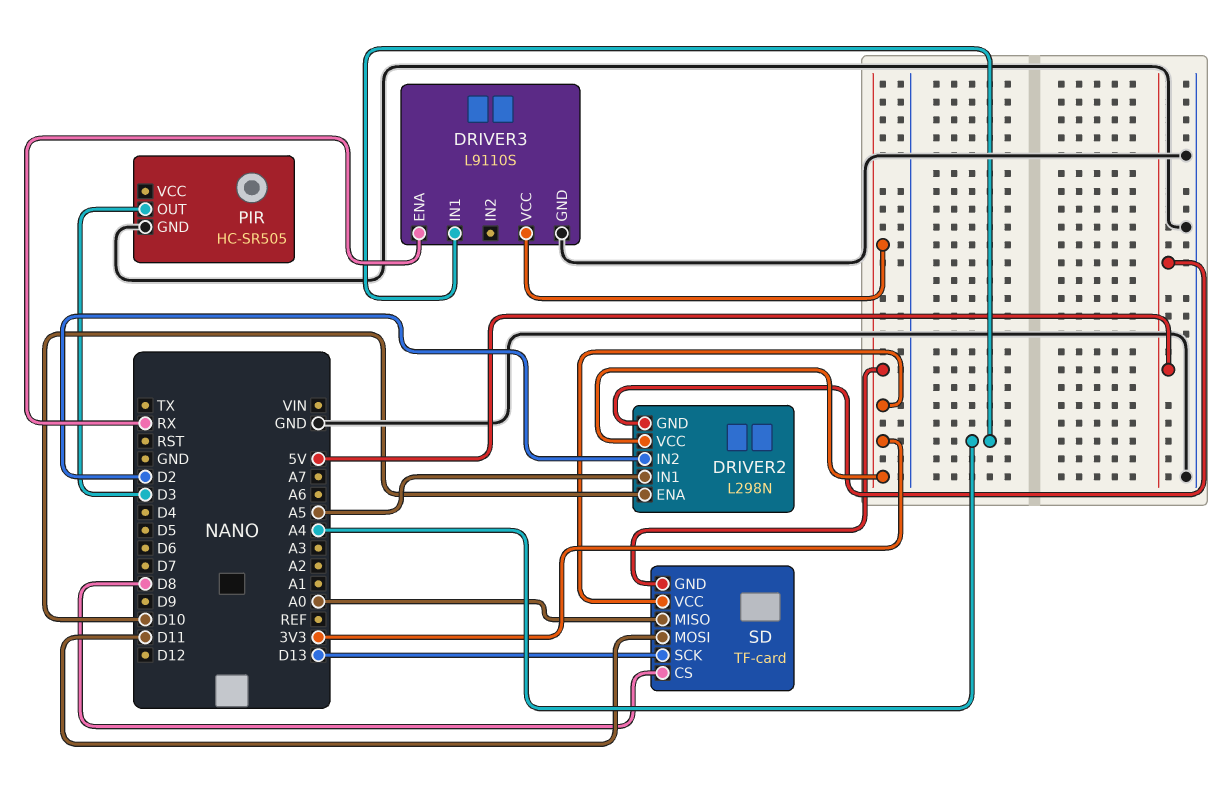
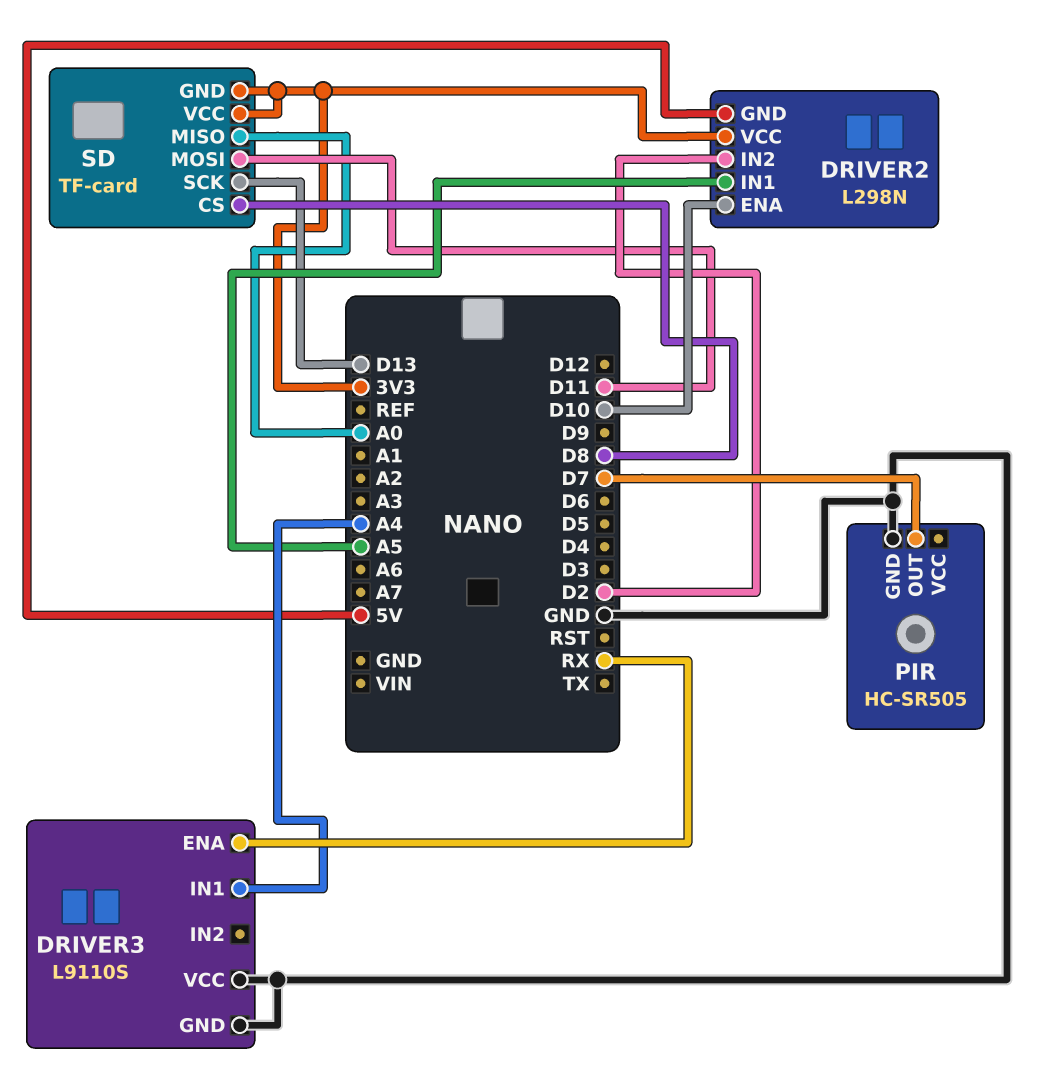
DRIVER3 pin VCC: 3V3 -> GND
PIR pin OUT: D3 -> D7

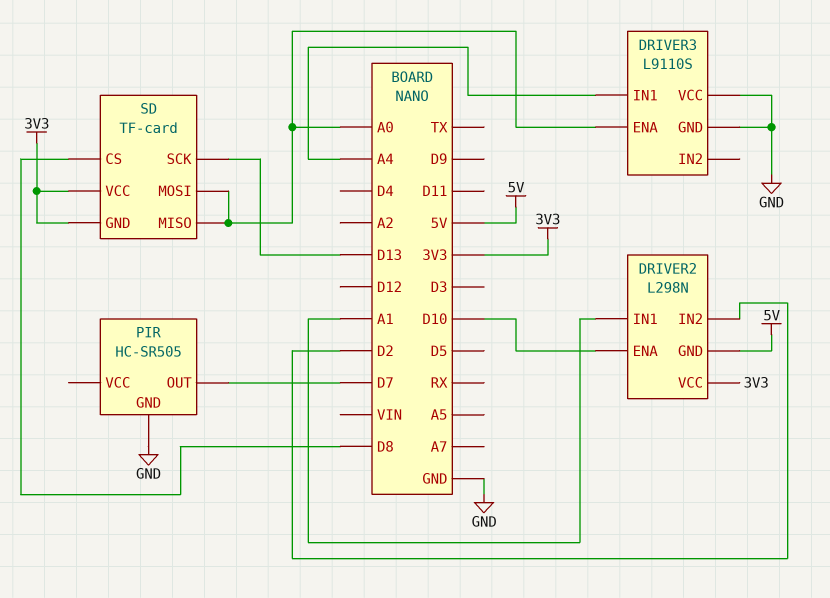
DRIVER2 pin IN1: A5 -> A1
DRIVER3 pin ENA: RX -> A0
SD pin MOSI: D11 -> A0

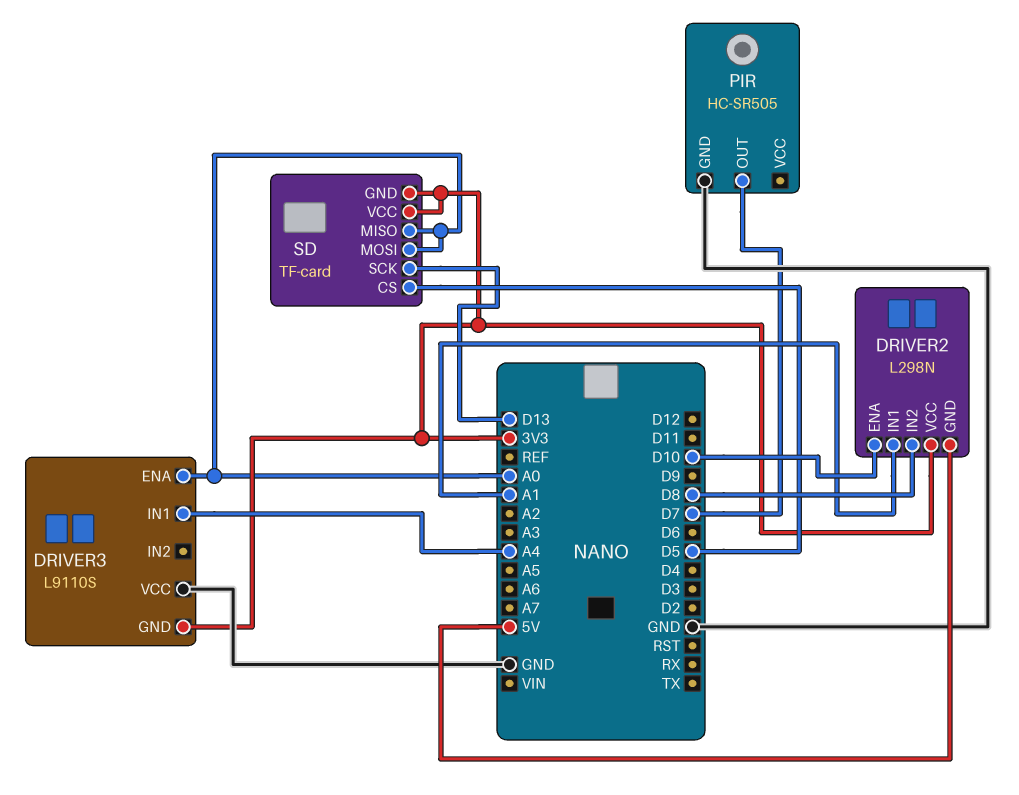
DRIVER2 pin IN2: D2 -> D8
DRIVER3 pin GND: GND -> 3V3
SD pin CS: D8 -> D5

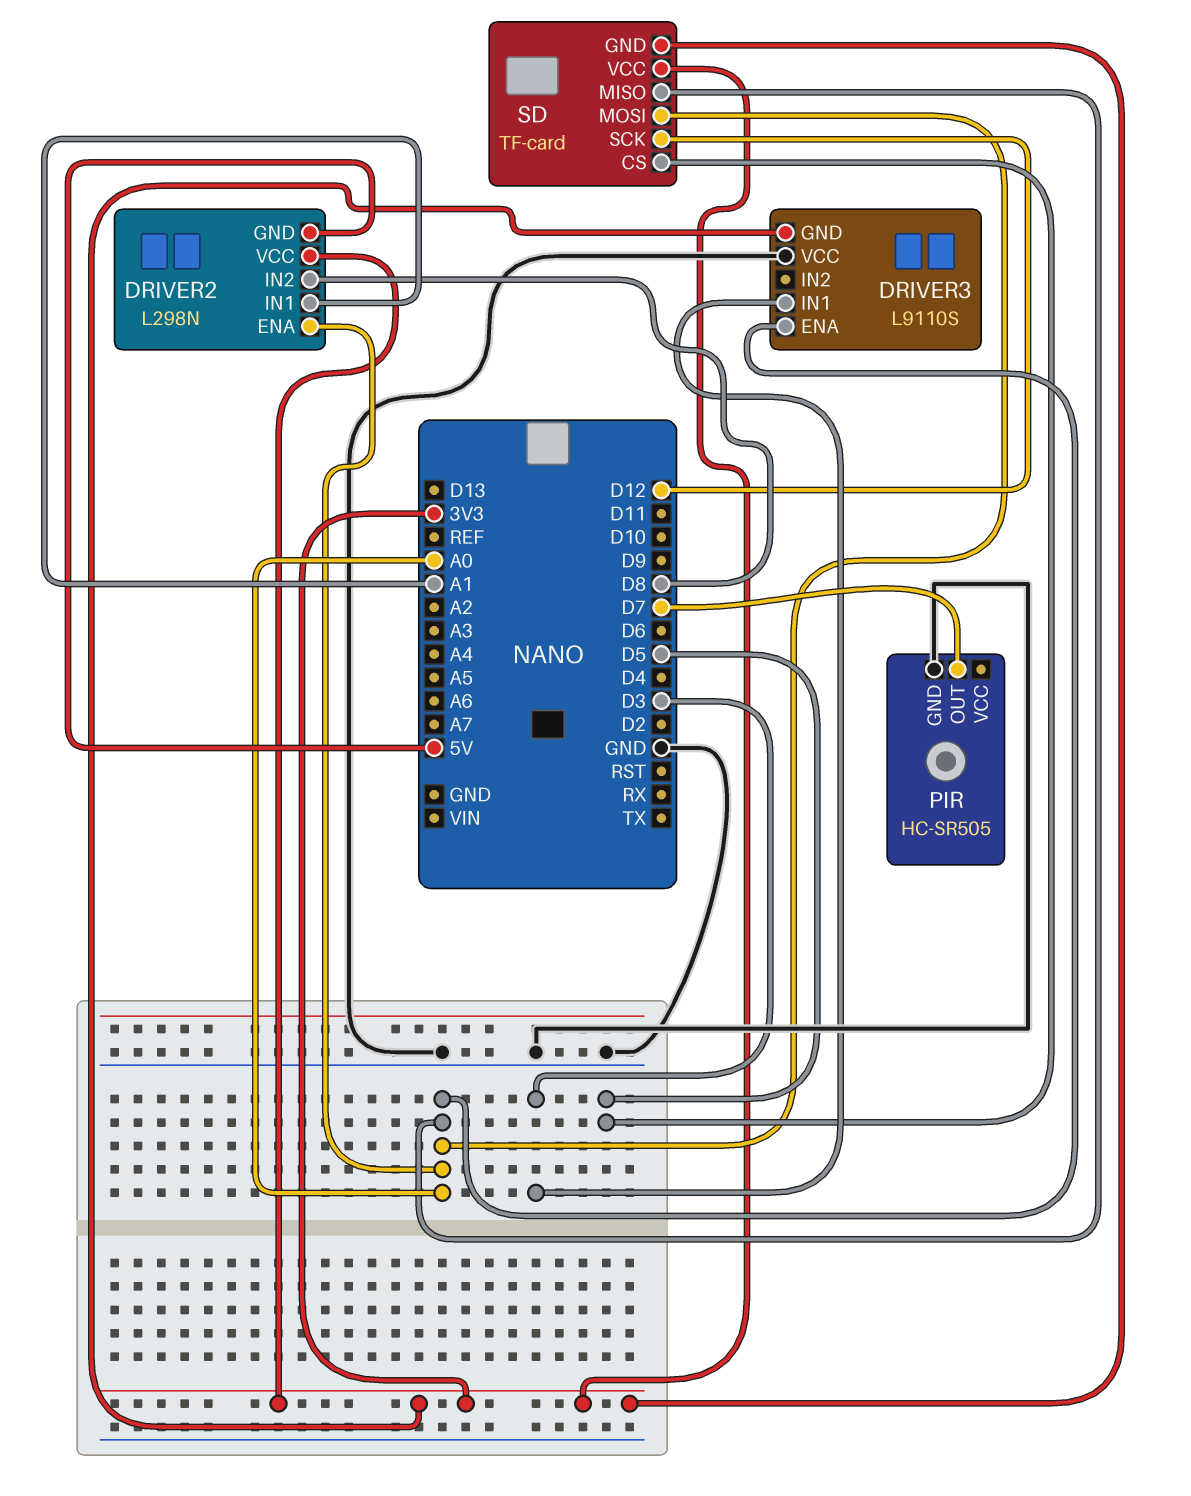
DRIVER2 pin ENA: D10 -> A0
DRIVER3 pin IN1: A4 -> D3
SD pin SCK: D13 -> D12

